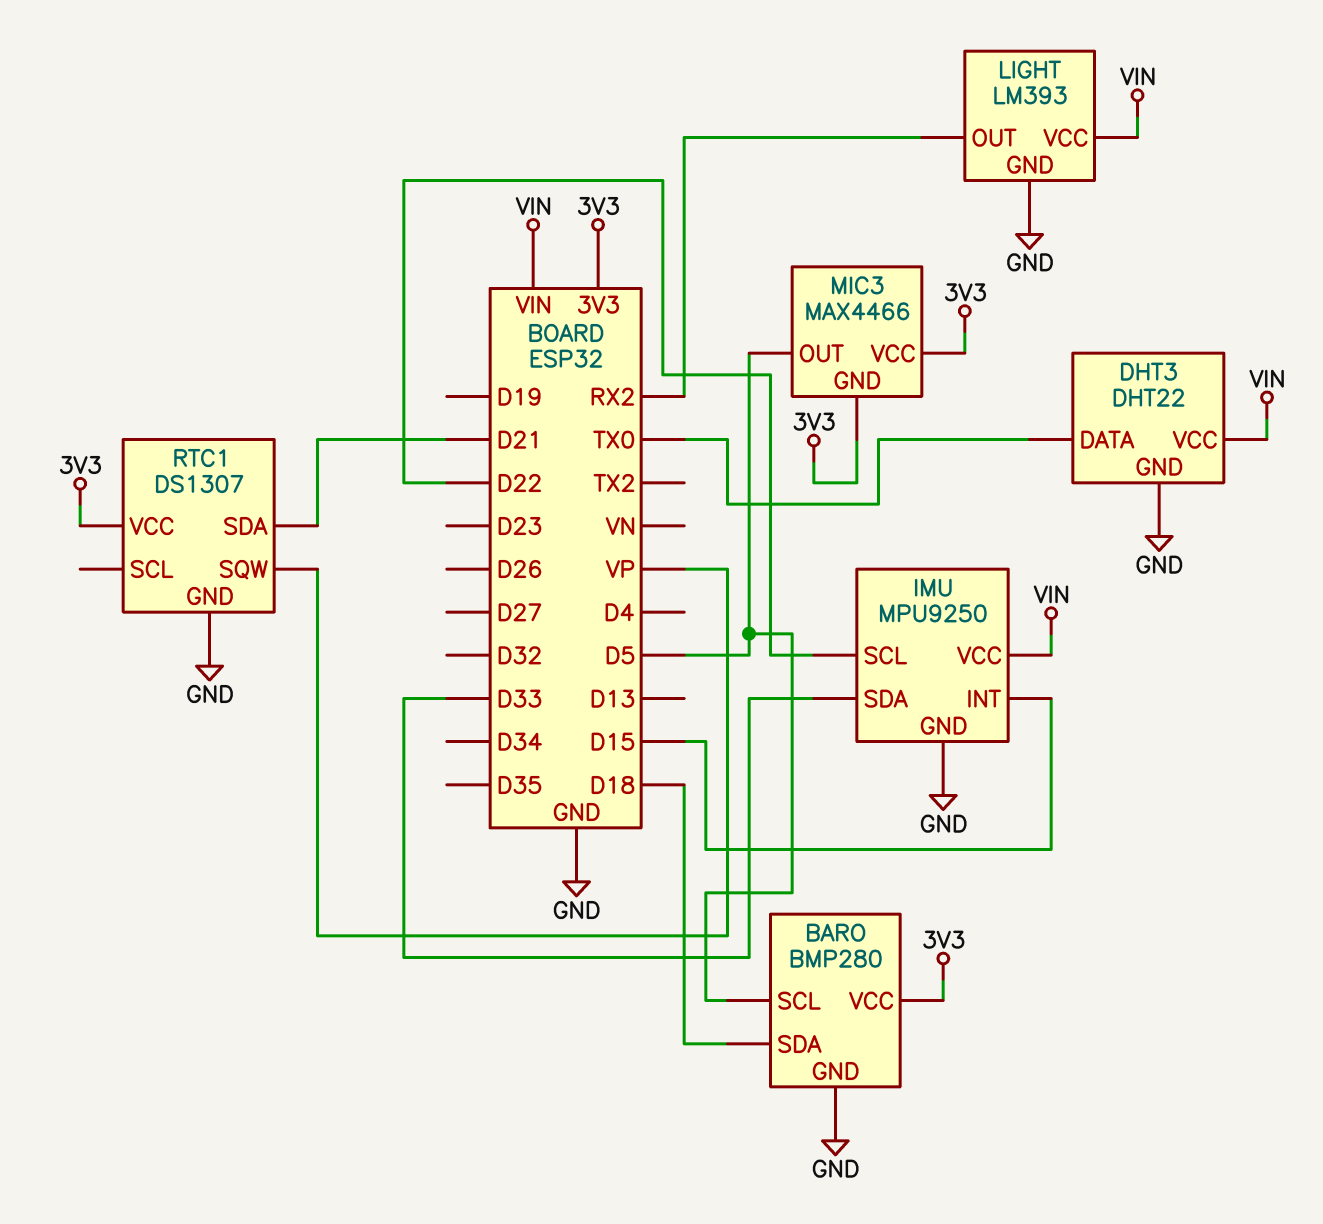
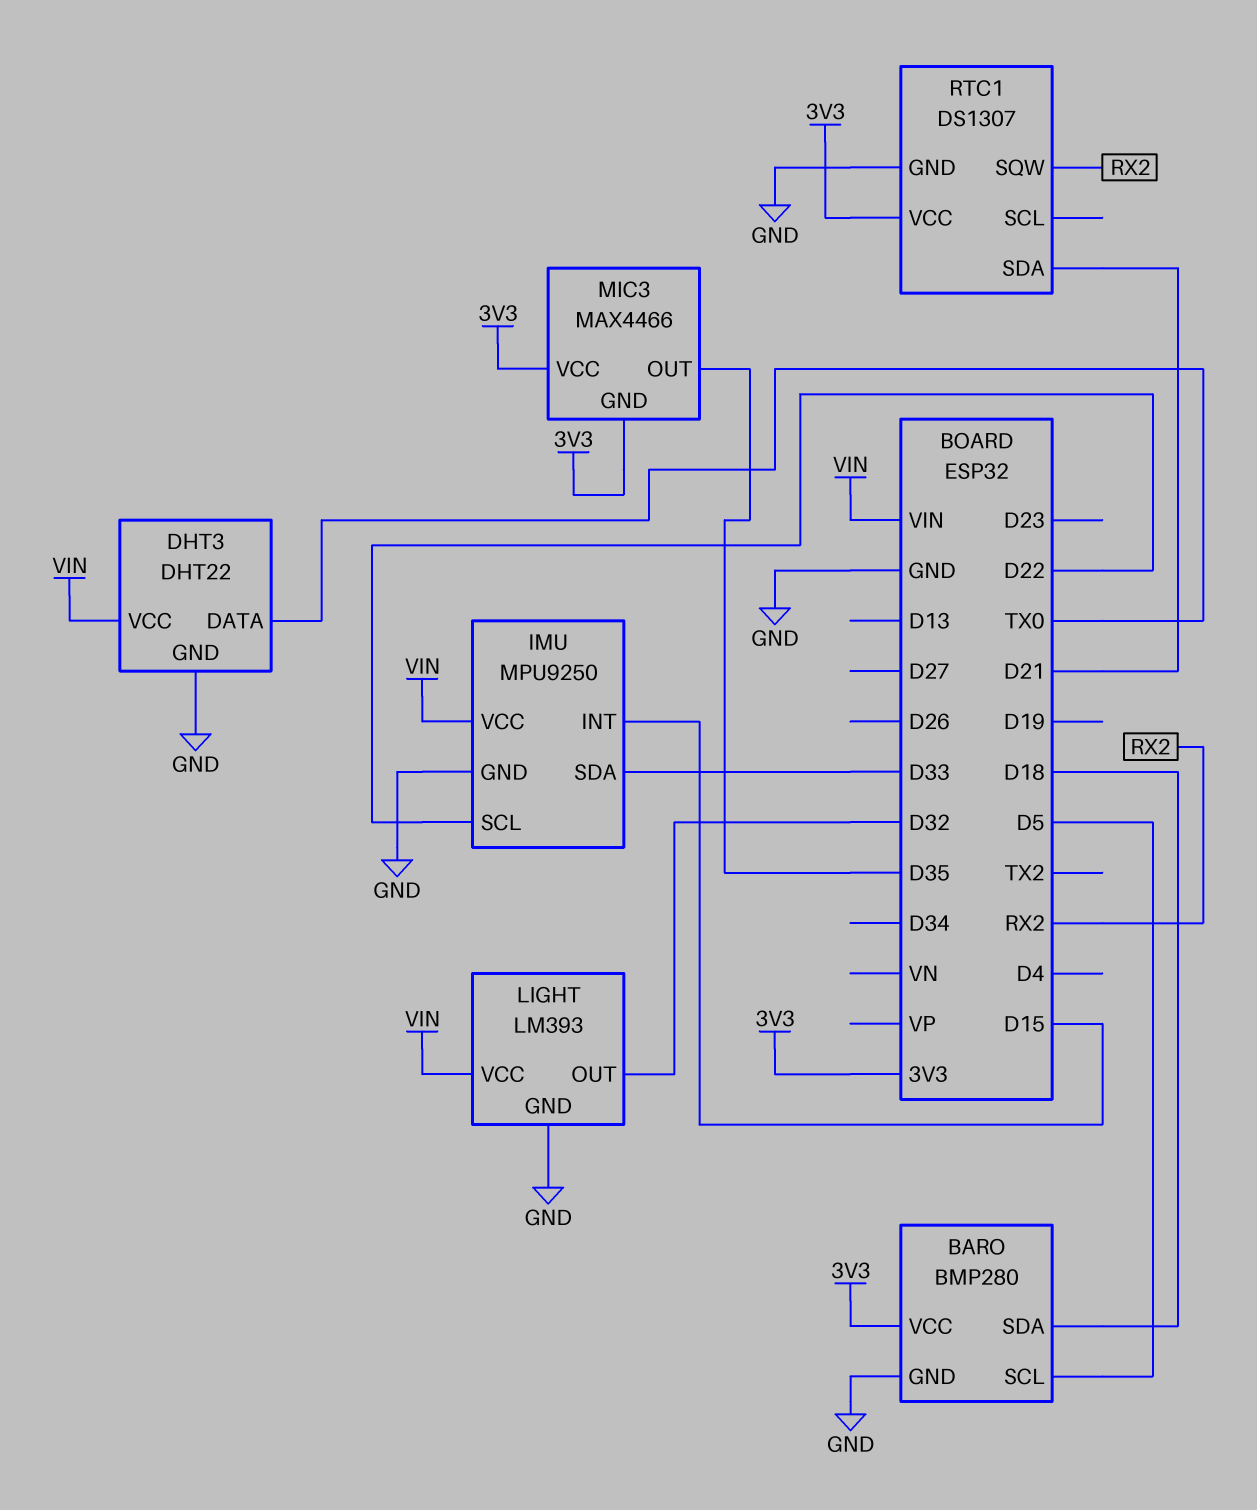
LIGHT pin OUT: RX2 -> D32
MIC3 pin OUT: D5 -> D35
RTC1 pin SQW: VP -> RX2

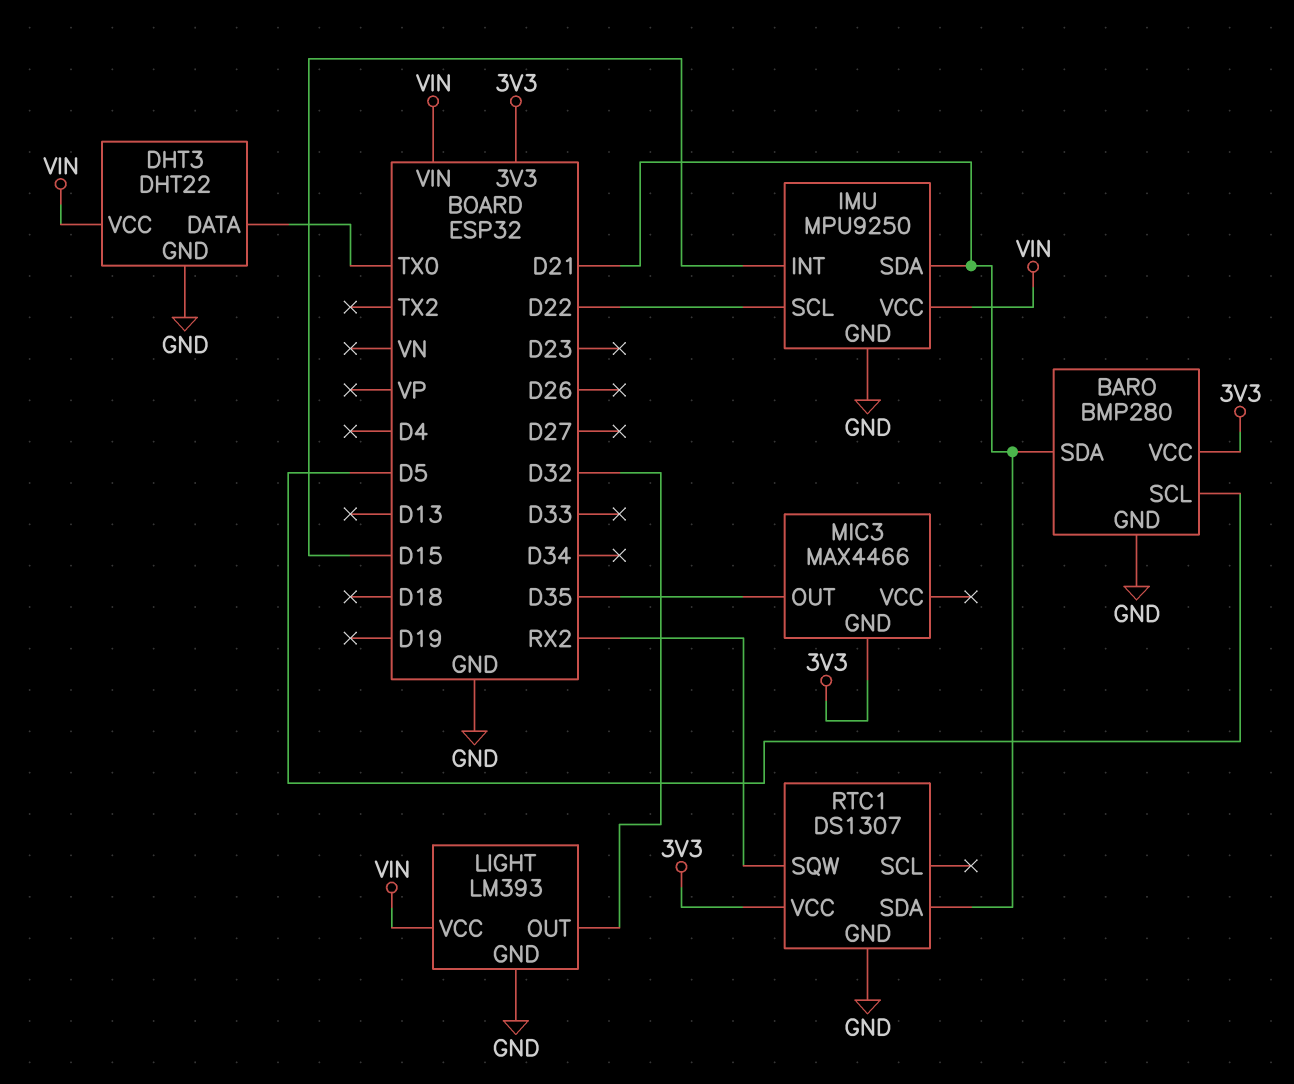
BARO pin SDA: D18 -> D21
IMU pin SDA: D33 -> D21
MIC3 pin VCC: 3V3 -> none

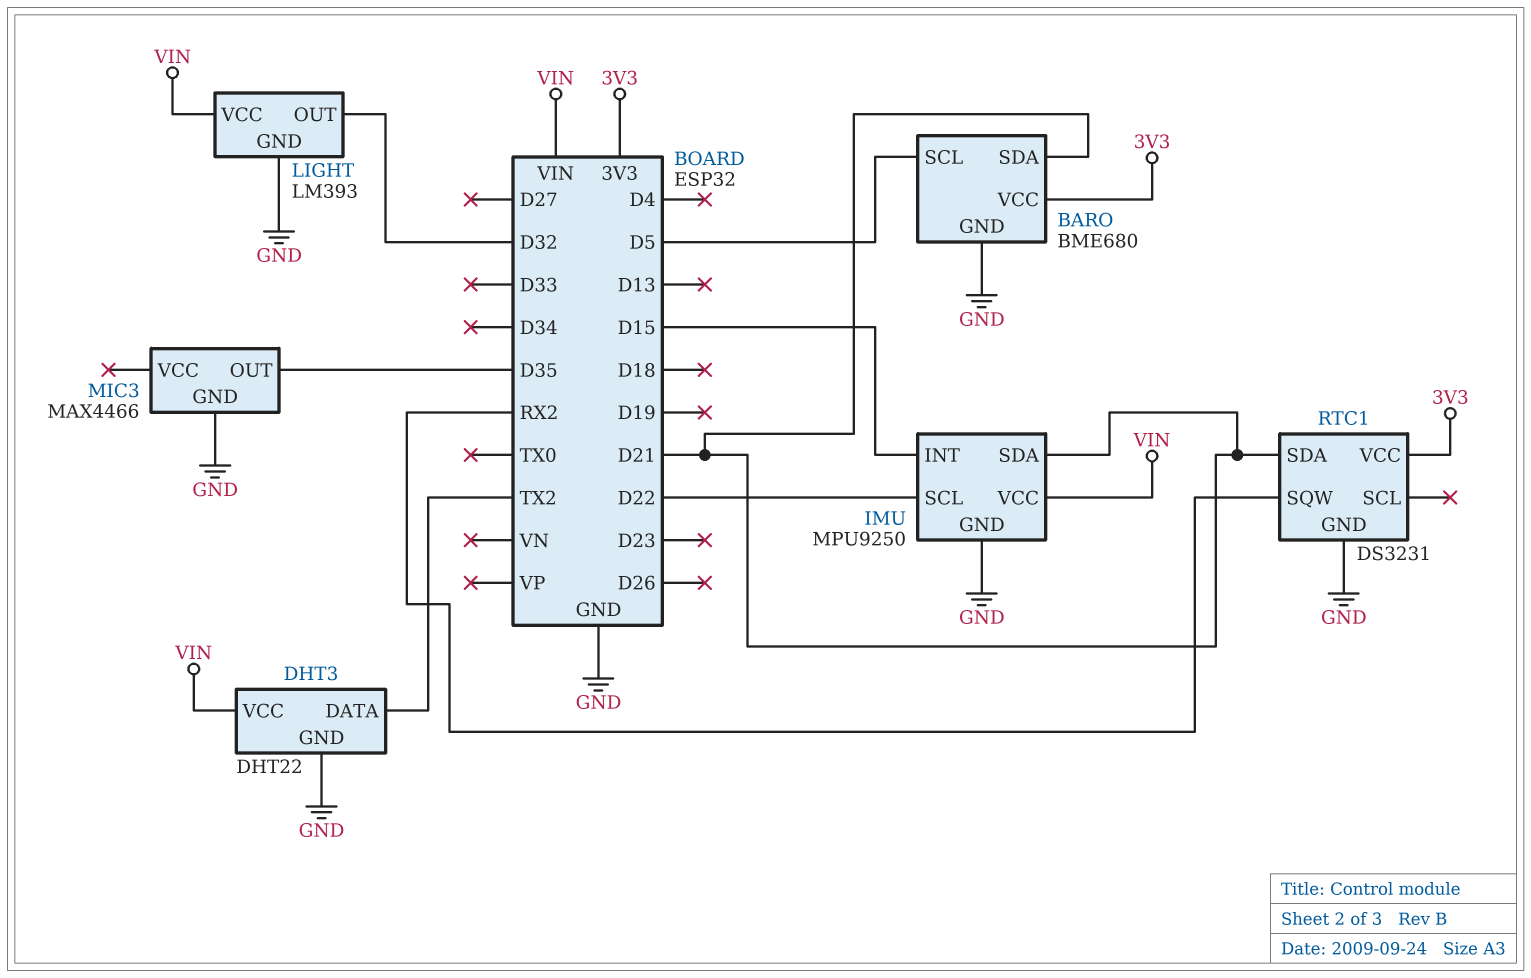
BARO: BMP280 -> BME680
DHT3 pin DATA: TX0 -> TX2
MIC3 pin GND: 3V3 -> GND
RTC1: DS1307 -> DS3231

